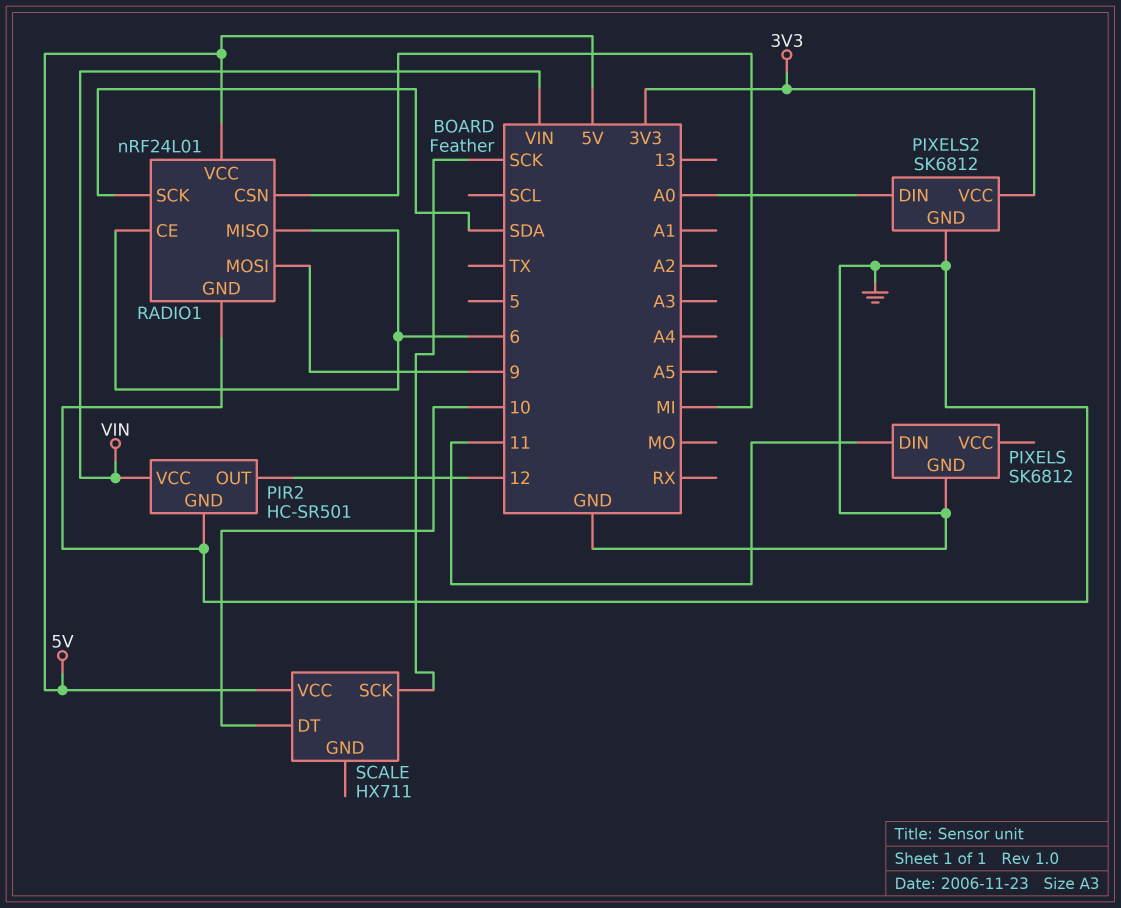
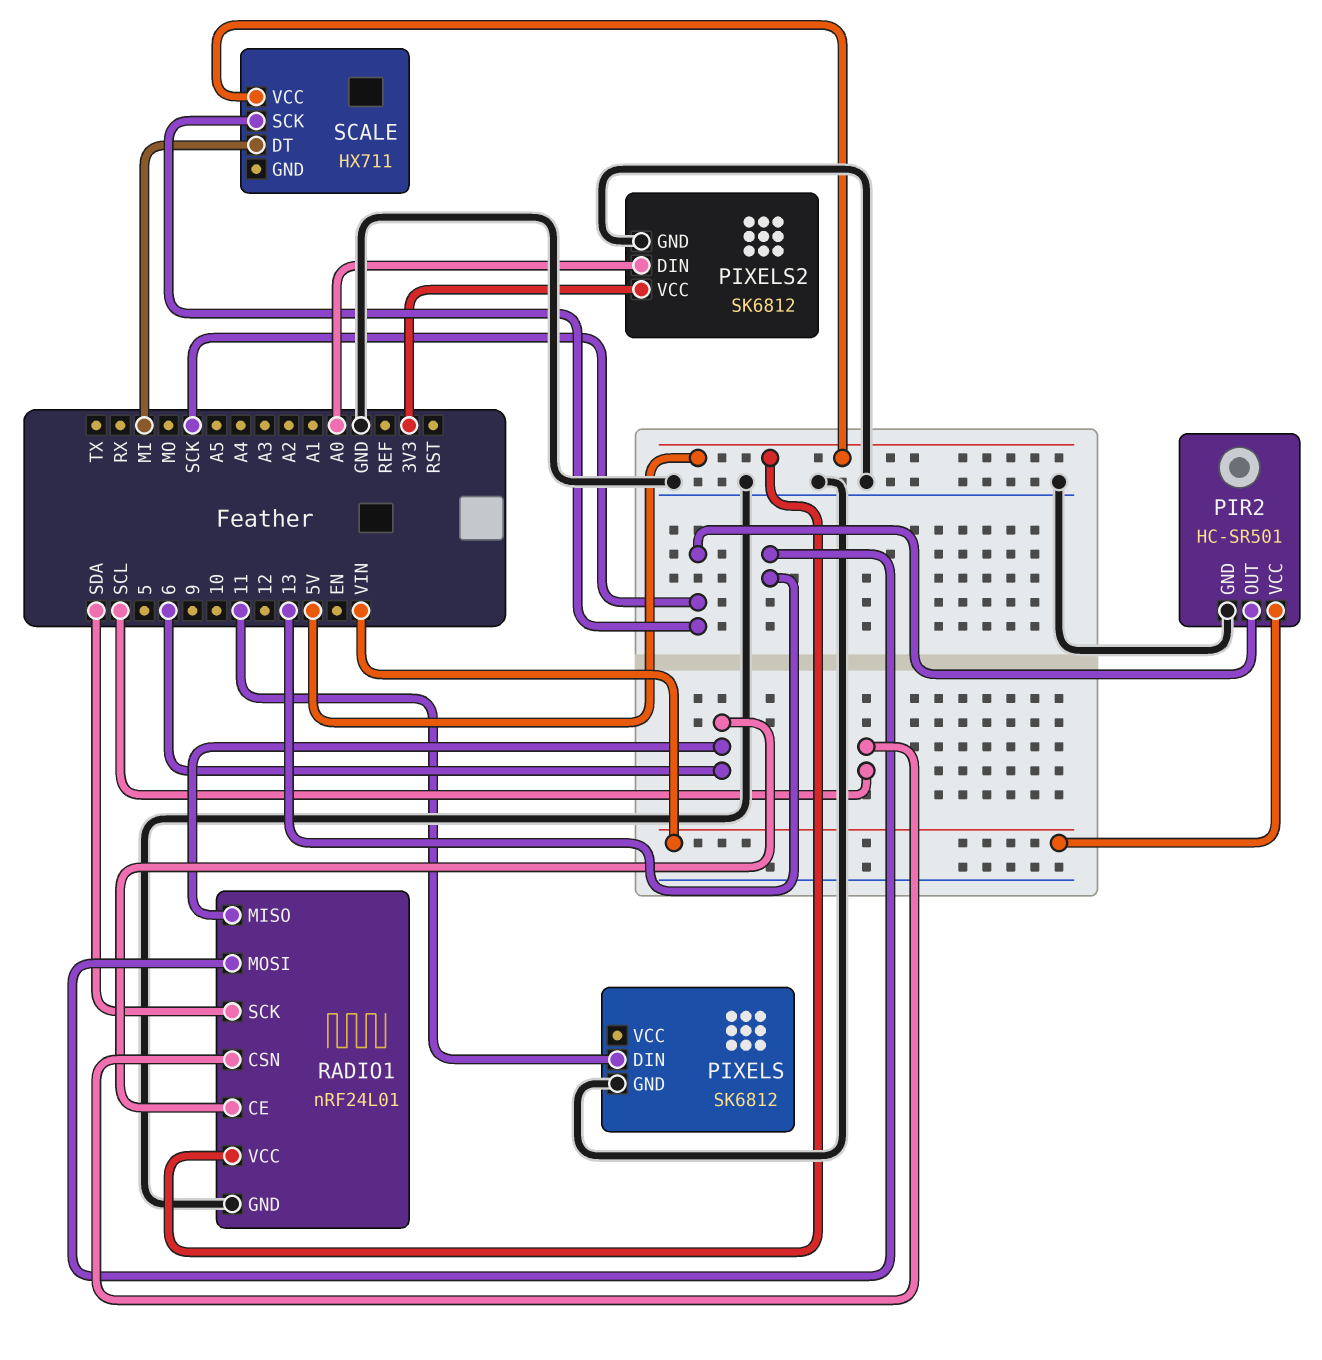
PIR2 pin OUT: 12 -> SCK
RADIO1 pin CSN: MI -> SCL
RADIO1 pin MOSI: 9 -> 13
SCALE pin DT: 10 -> MI

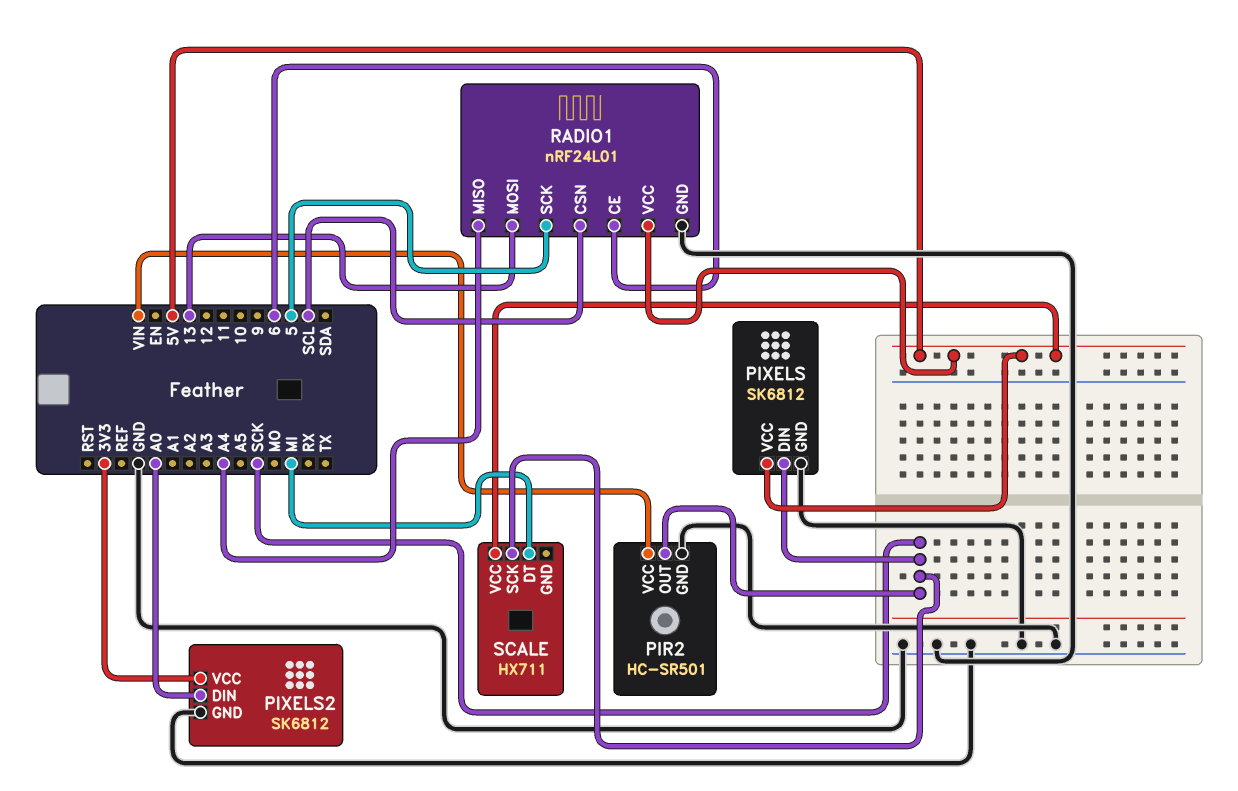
PIXELS pin DIN: 11 -> SCK
PIXELS pin VCC: none -> 5V
RADIO1 pin MISO: 6 -> A4
RADIO1 pin SCK: SDA -> 5

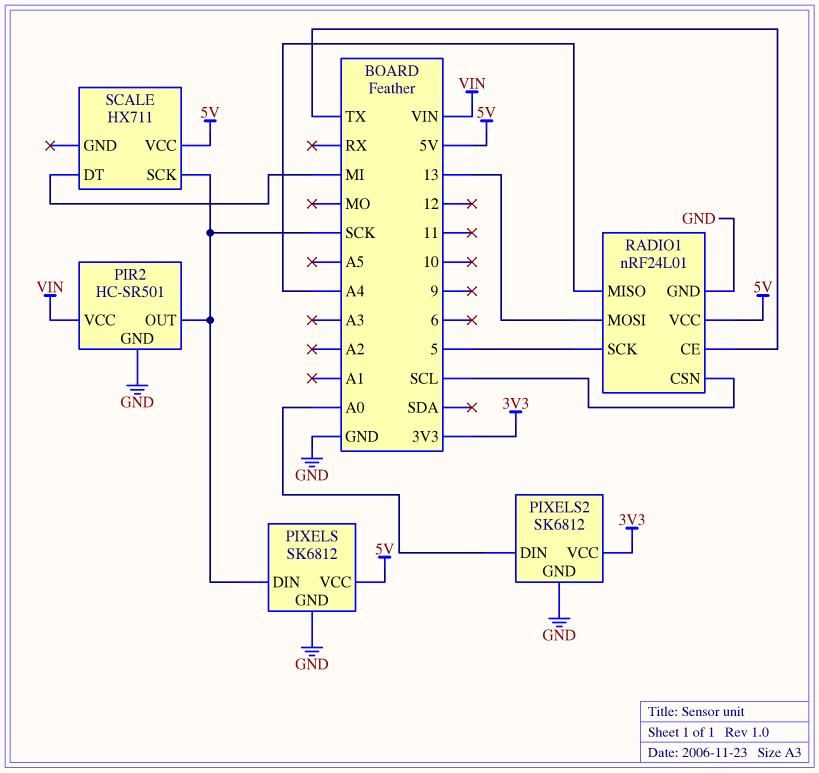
RADIO1 pin CE: 6 -> TX

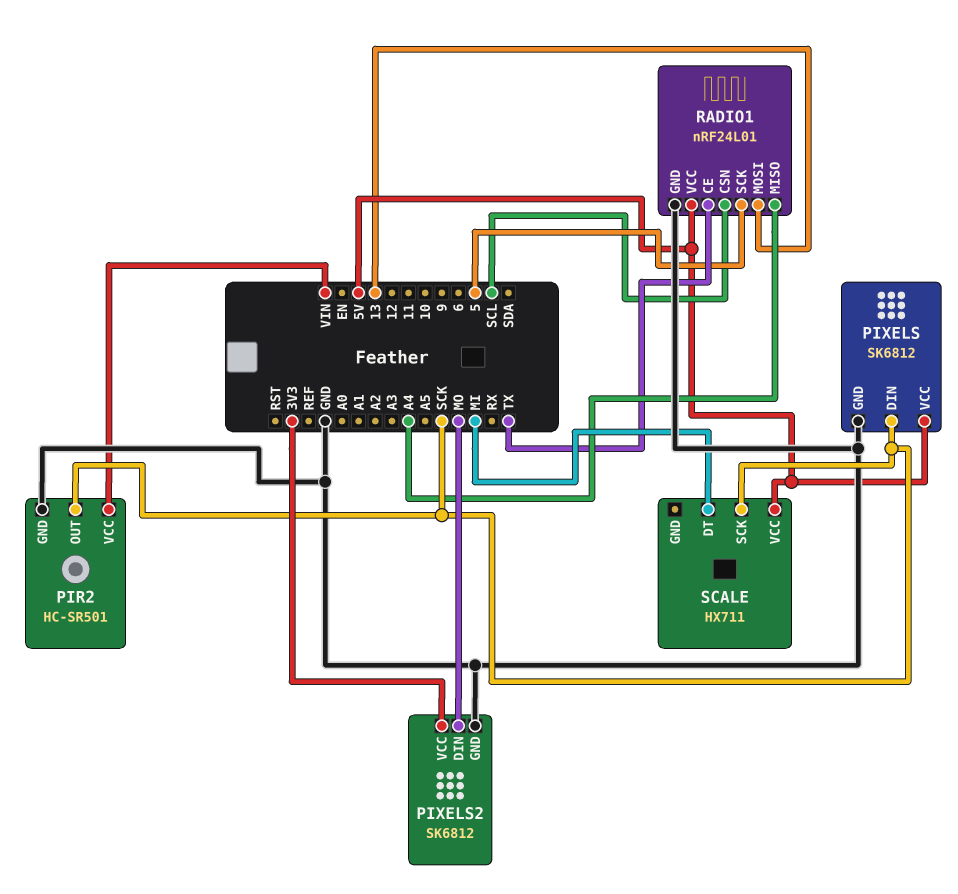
PIXELS2 pin DIN: A0 -> MO

